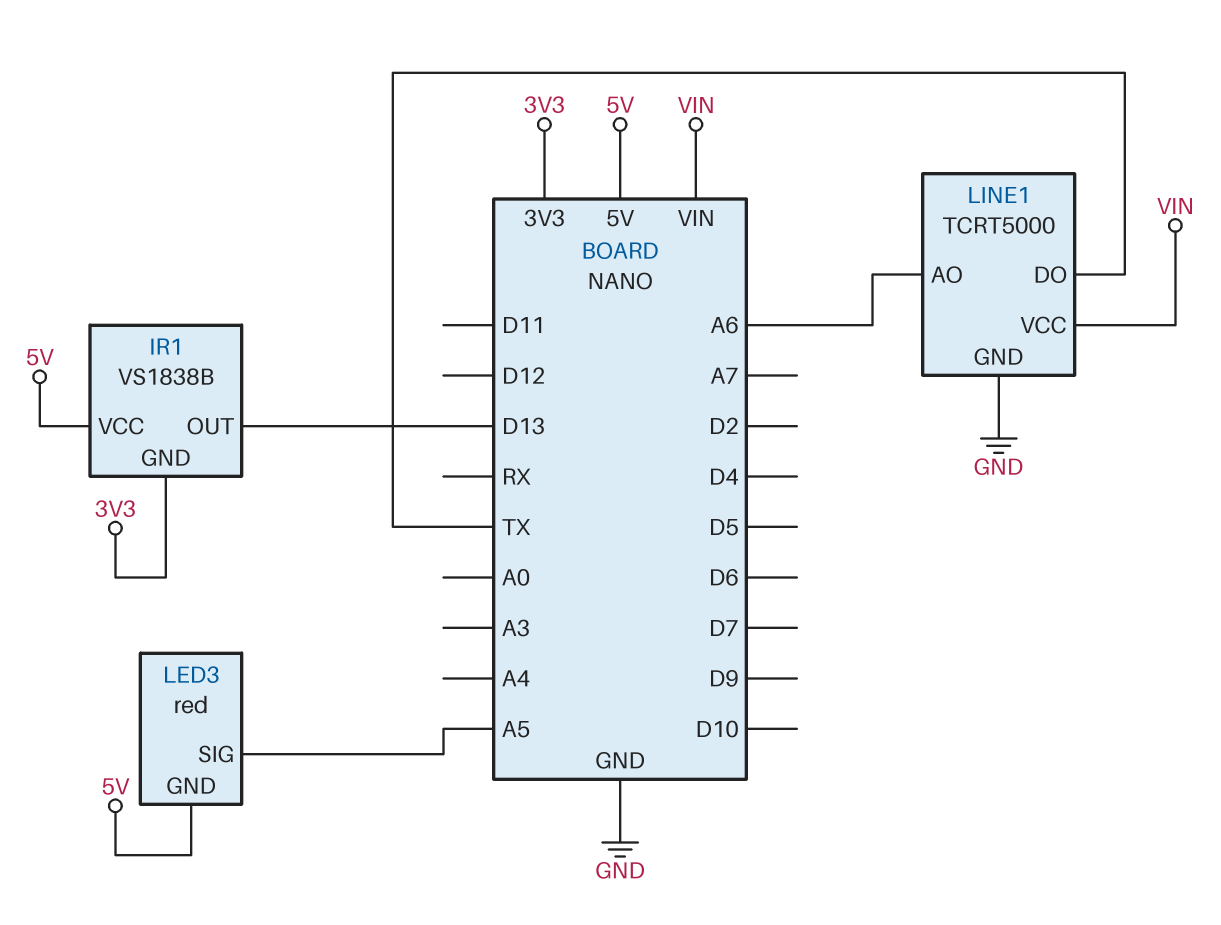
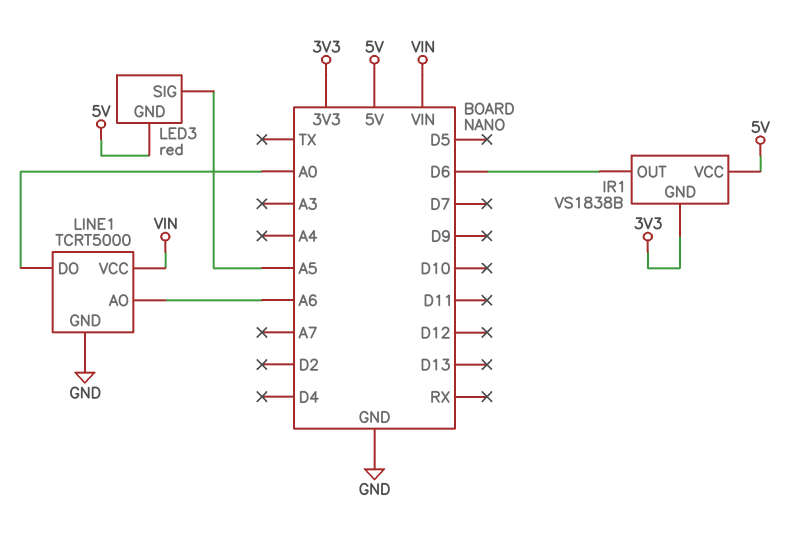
IR1 pin OUT: D13 -> D6
LINE1 pin DO: TX -> A0

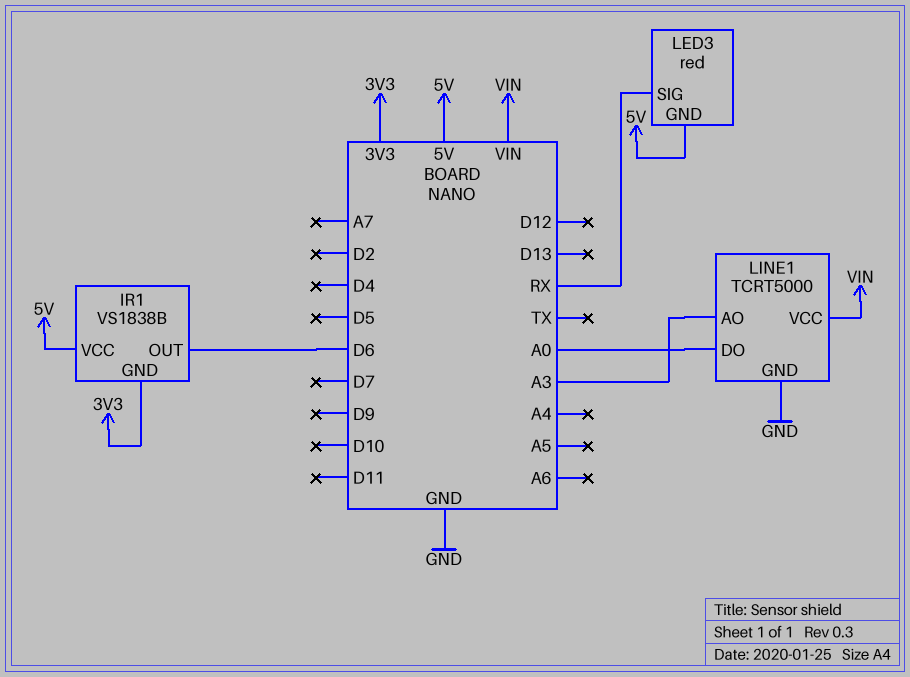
LED3 pin SIG: A5 -> RX
LINE1 pin AO: A6 -> A3

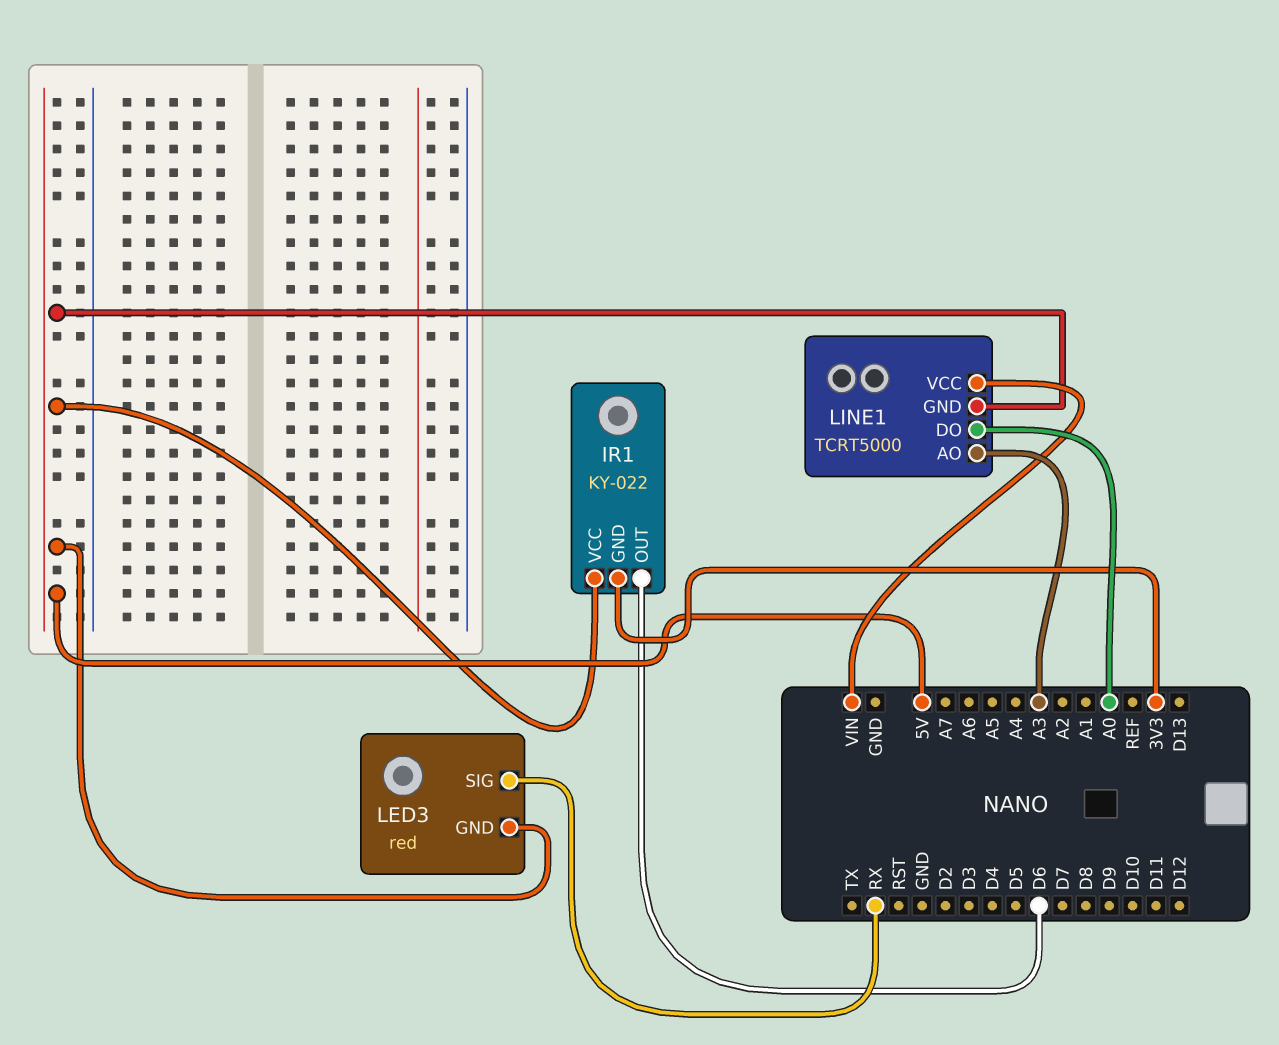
IR1: VS1838B -> KY-022
LINE1 pin GND: GND -> 5V

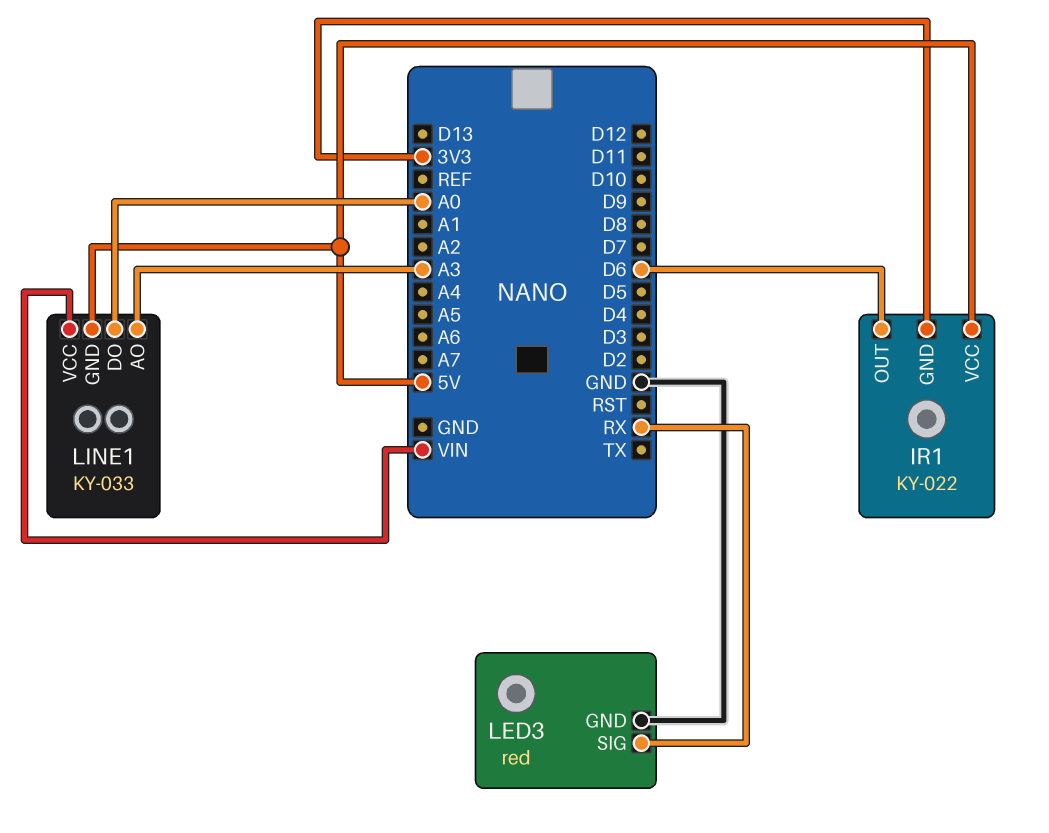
LED3 pin GND: 5V -> GND
LINE1: TCRT5000 -> KY-033

